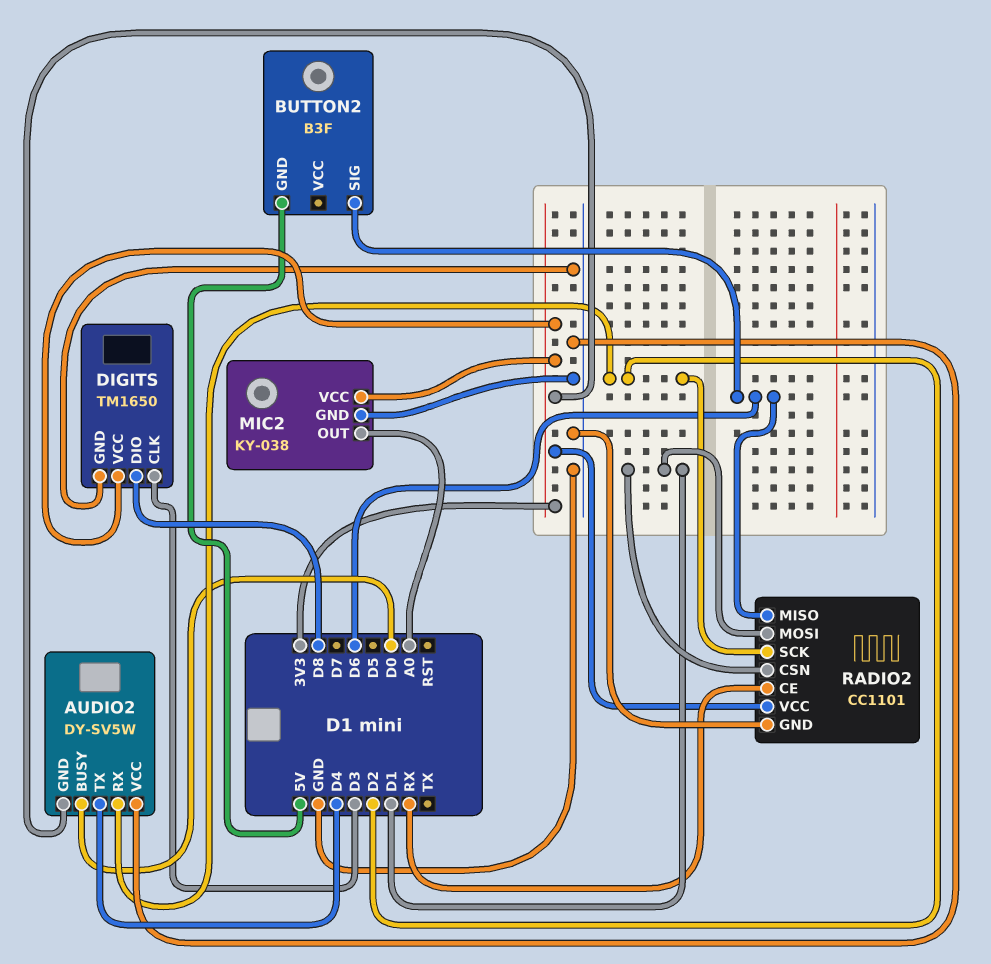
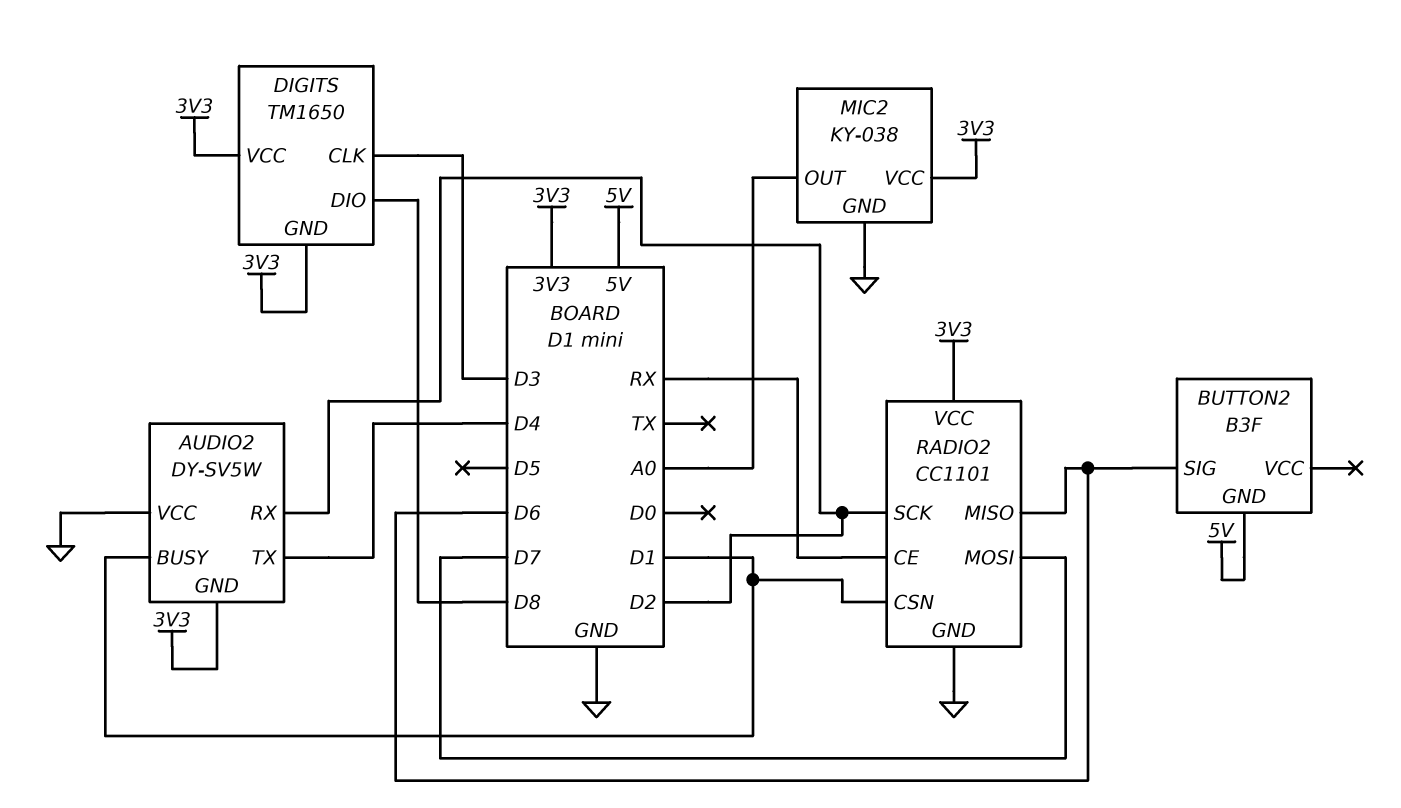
AUDIO2 pin BUSY: D0 -> D1
DIGITS pin GND: GND -> 3V3
RADIO2 pin MOSI: D1 -> D7

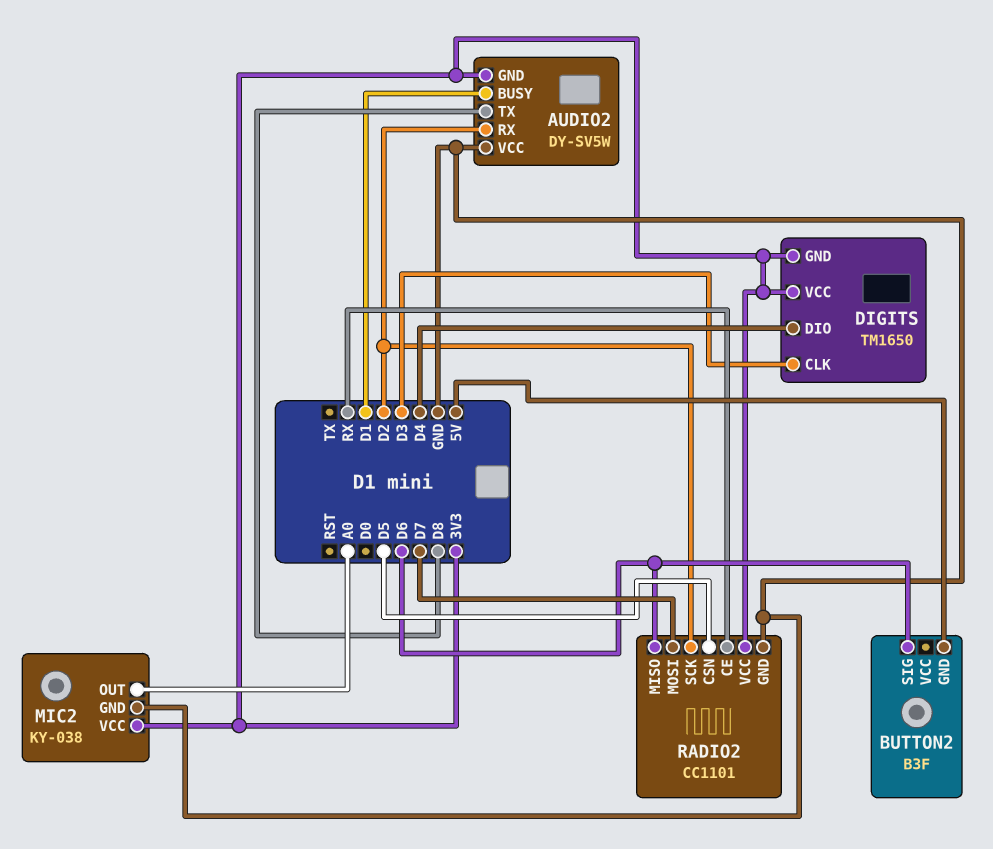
AUDIO2 pin TX: D4 -> D8
DIGITS pin DIO: D8 -> D4
RADIO2 pin CSN: D1 -> D5

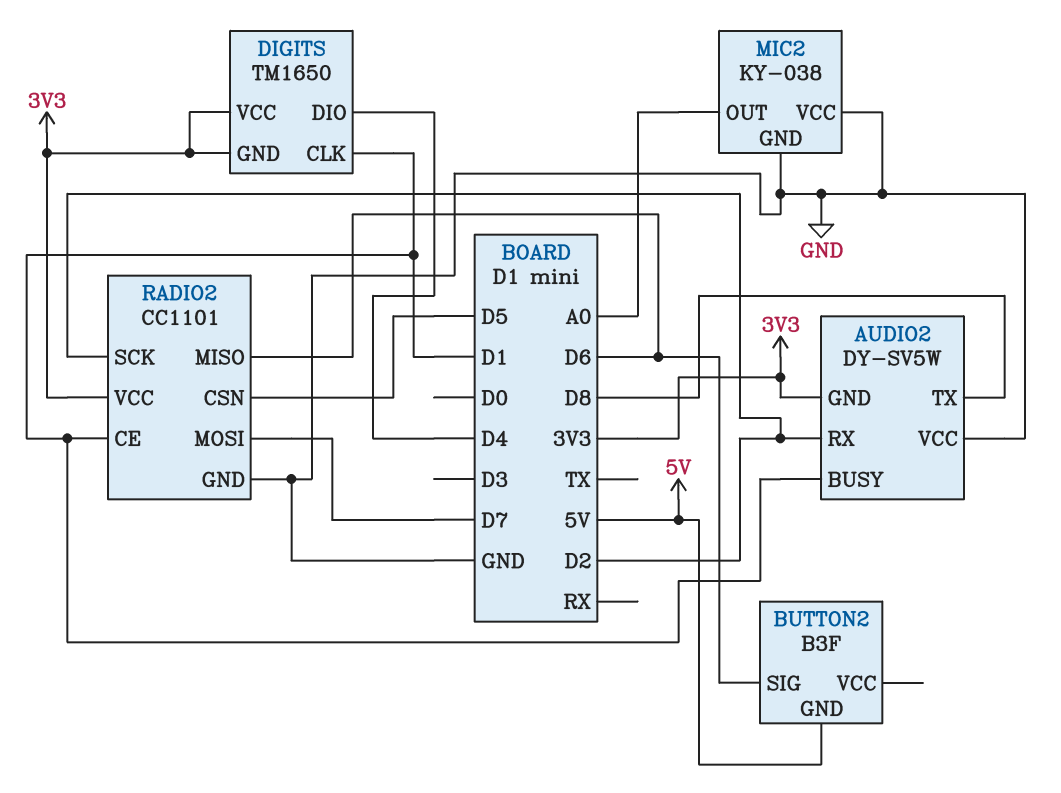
DIGITS pin CLK: D3 -> D1
MIC2 pin VCC: 3V3 -> GND
RADIO2 pin CE: RX -> D1

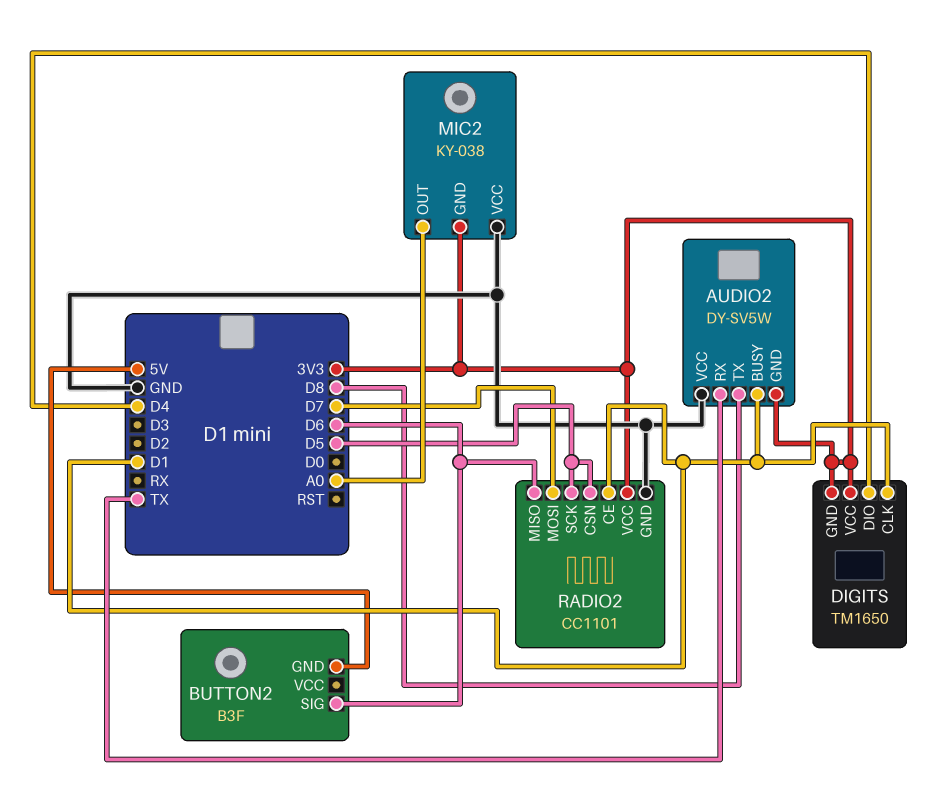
AUDIO2 pin RX: D2 -> TX
MIC2 pin GND: GND -> 3V3
RADIO2 pin SCK: D2 -> D5

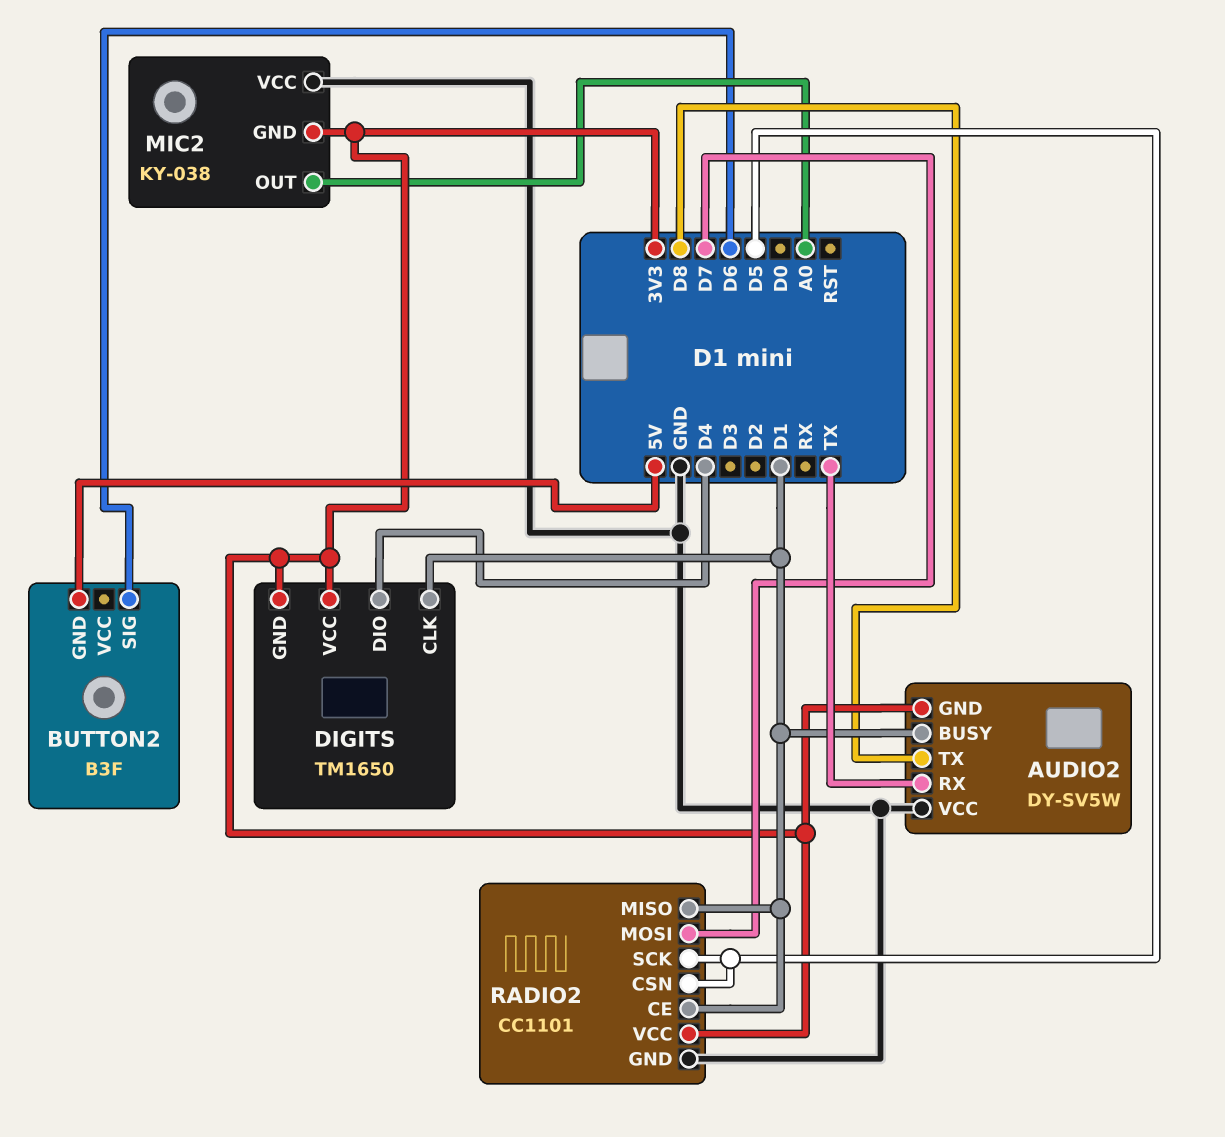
RADIO2 pin MISO: D6 -> D1

